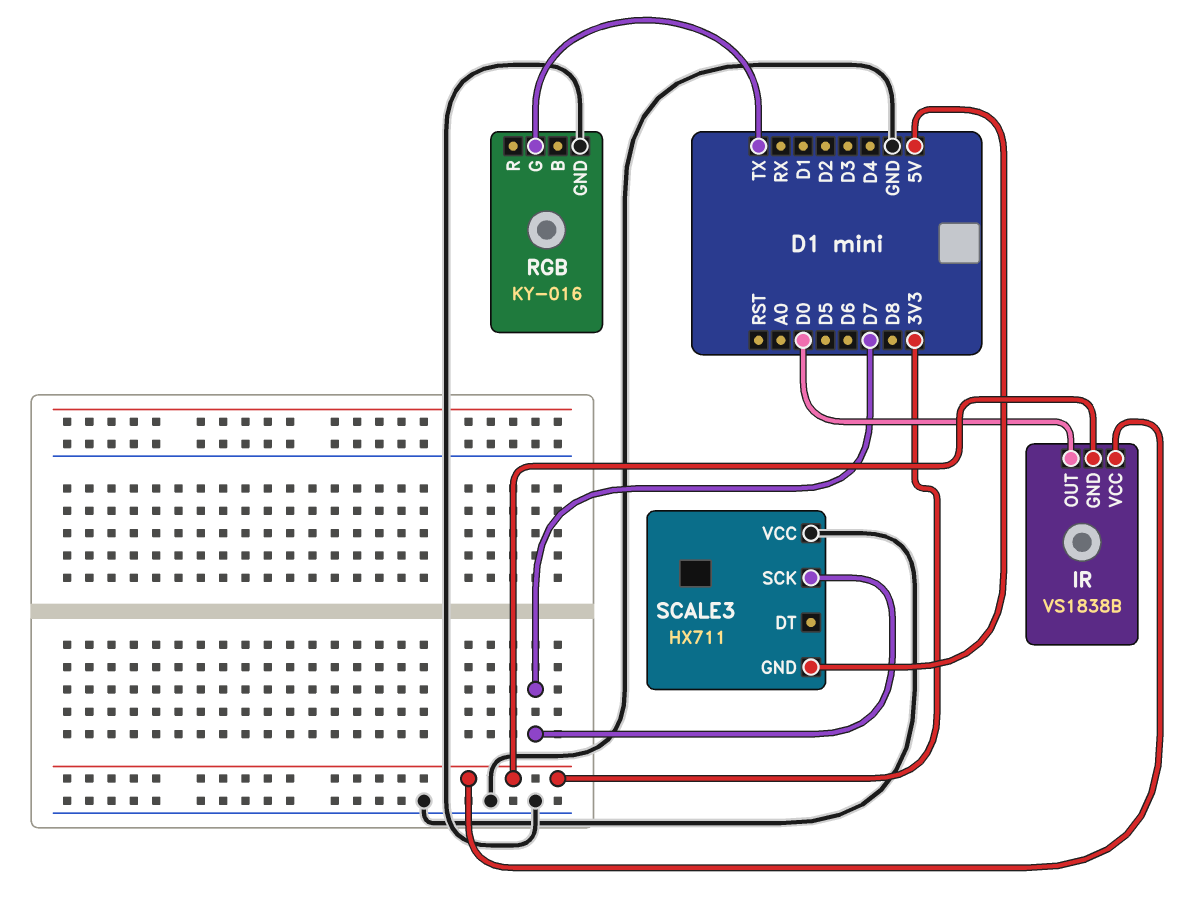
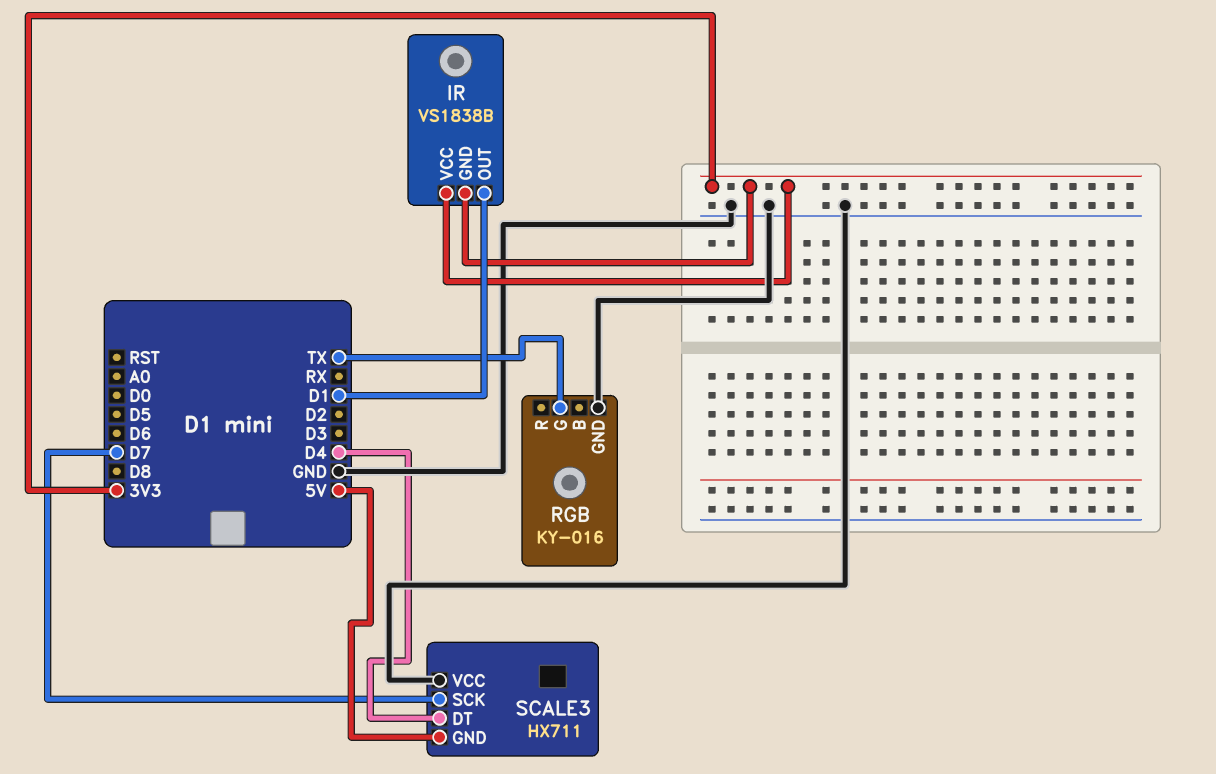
IR pin OUT: D0 -> D1
SCALE3 pin DT: none -> D4

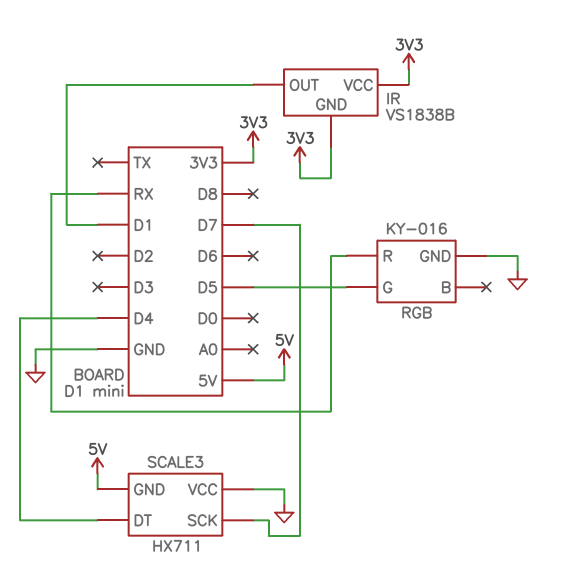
RGB pin G: TX -> D5
RGB pin R: none -> RX

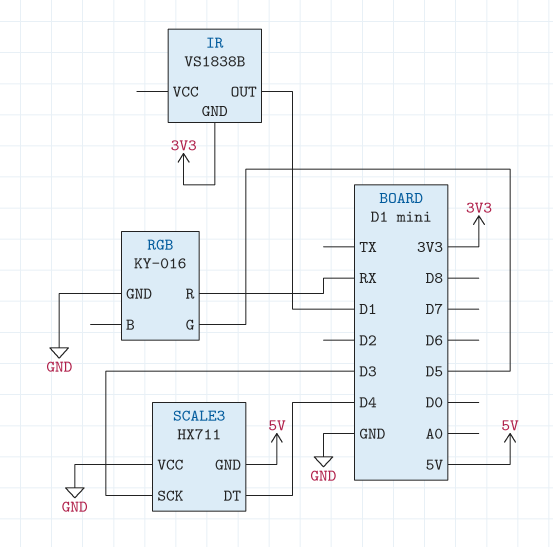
IR pin VCC: 3V3 -> none
SCALE3 pin SCK: D7 -> D3

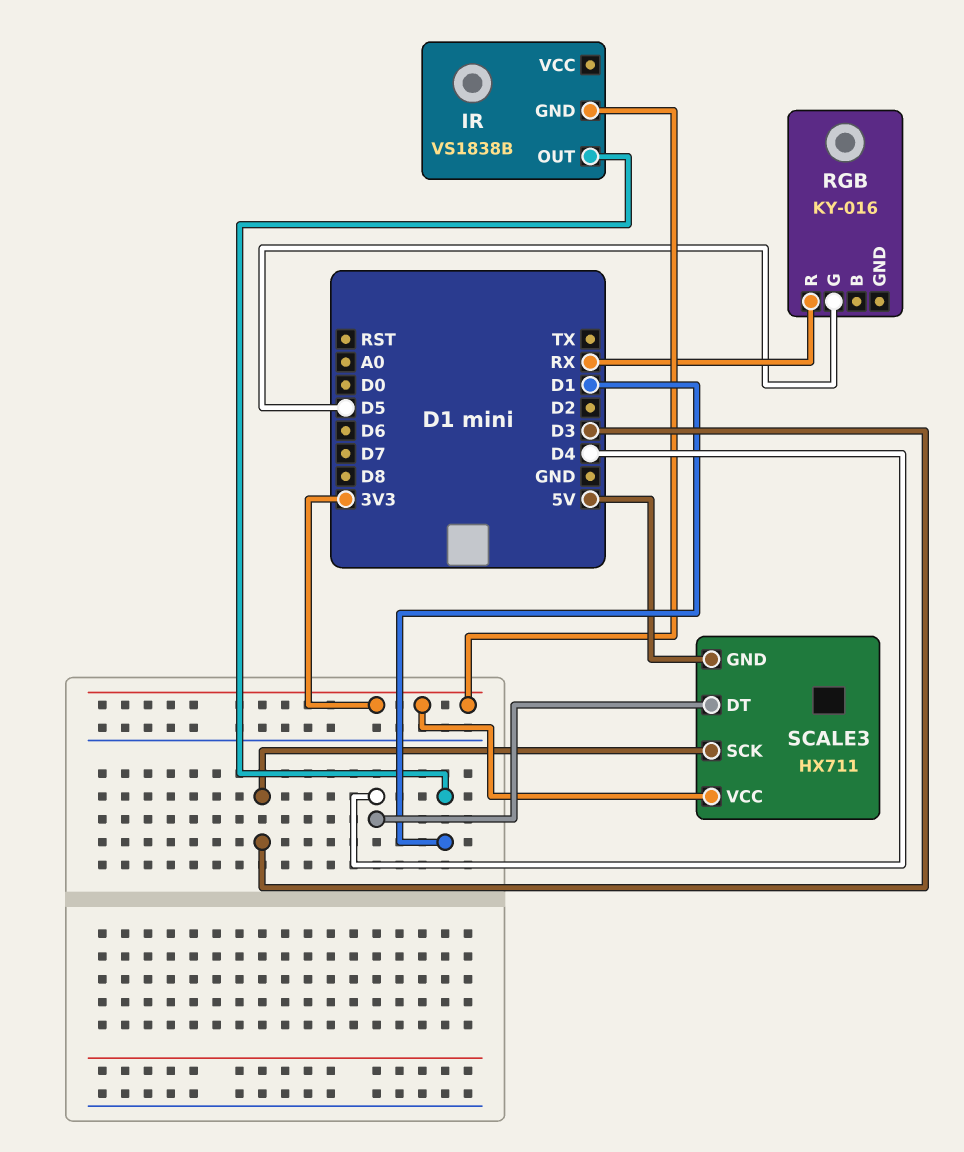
RGB pin GND: GND -> none
SCALE3 pin VCC: GND -> 3V3

